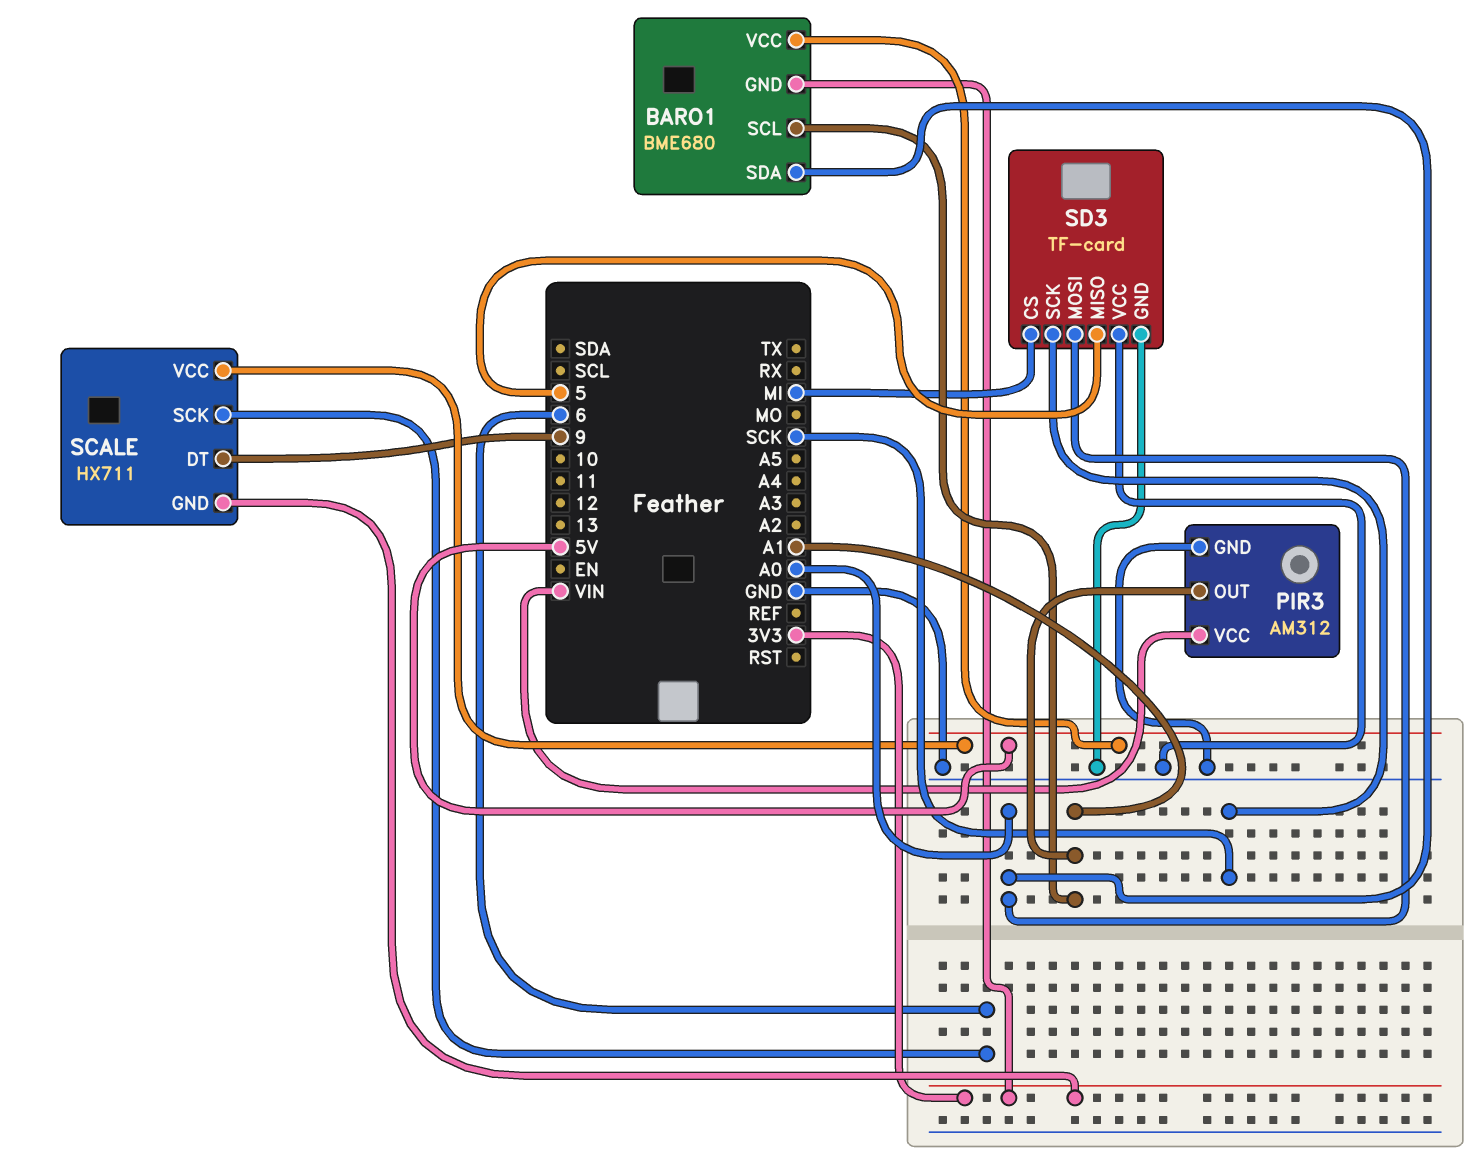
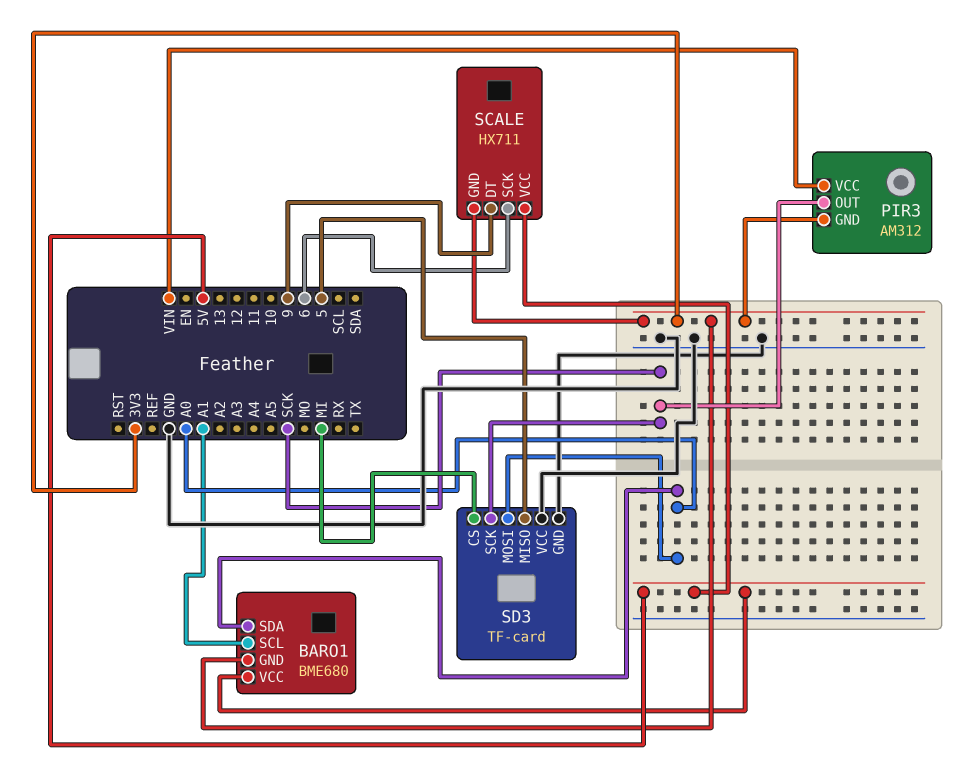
PIR3 pin GND: GND -> 3V3
PIR3 pin OUT: A1 -> SCK

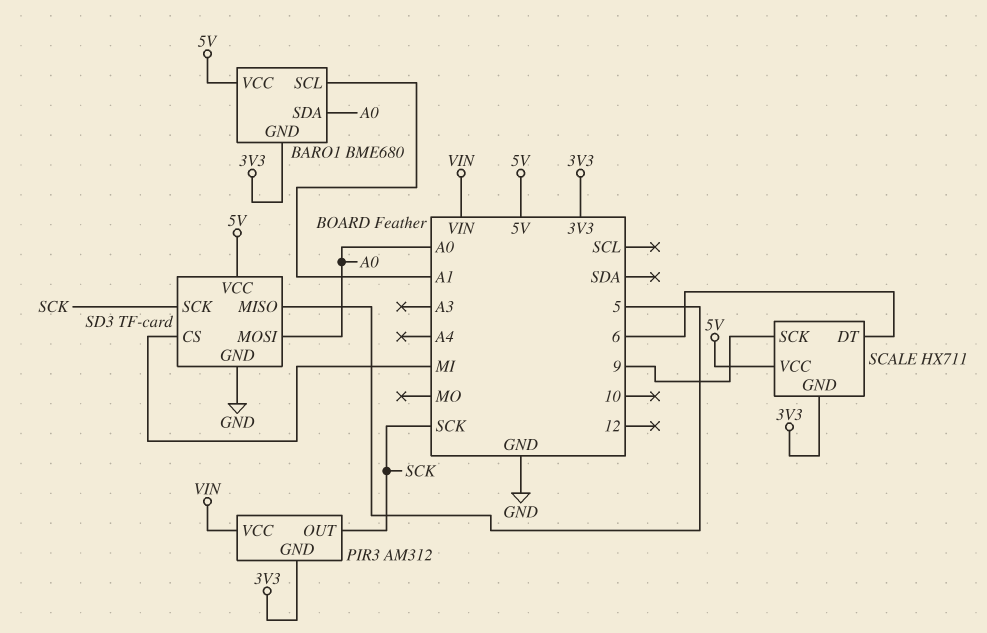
SCALE pin DT: 9 -> 6
SCALE pin SCK: 6 -> 9
SD3 pin VCC: GND -> 5V

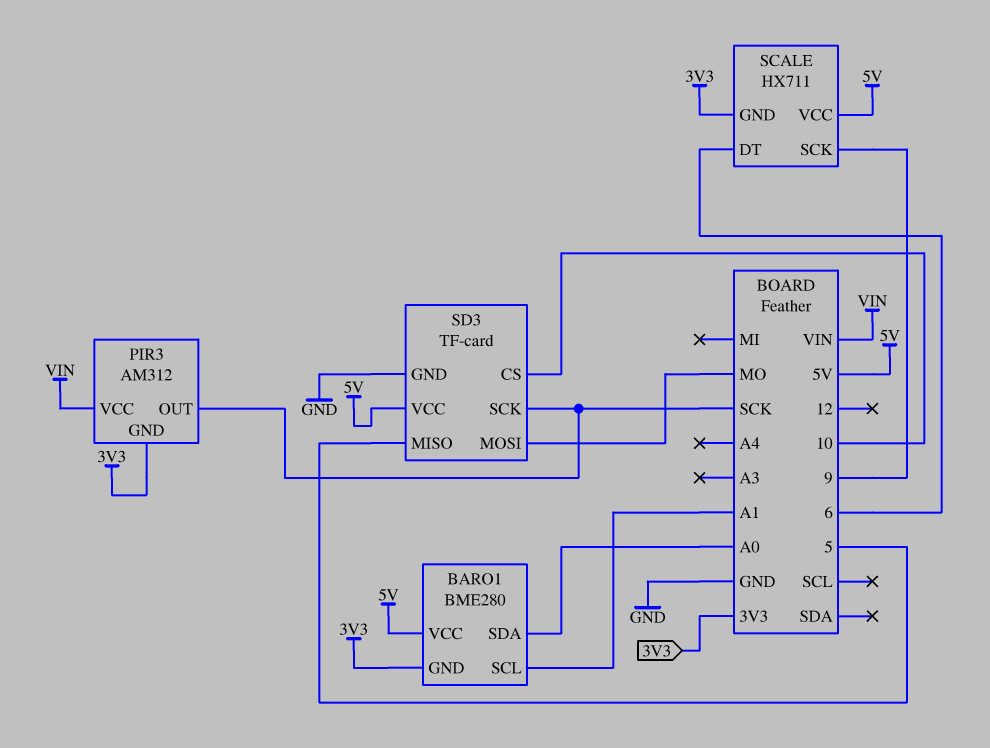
BARO1: BME680 -> BME280
SD3 pin CS: MI -> 10
SD3 pin MOSI: A0 -> MO

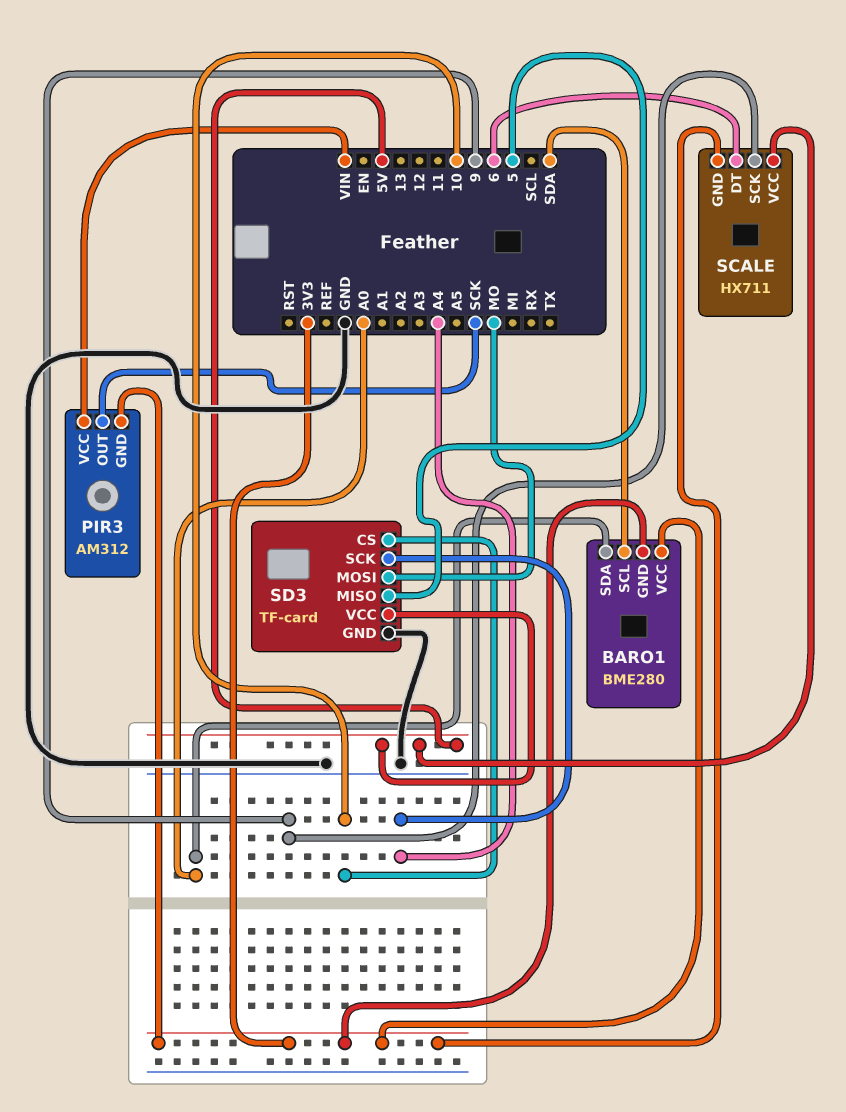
BARO1 pin SCL: A1 -> SDA
BARO1 pin VCC: 5V -> 3V3
SD3 pin SCK: SCK -> A4

